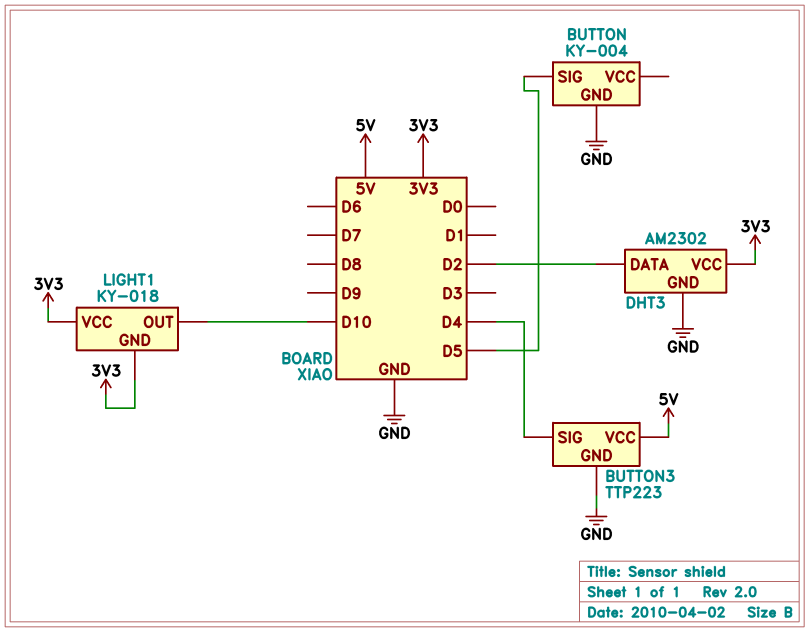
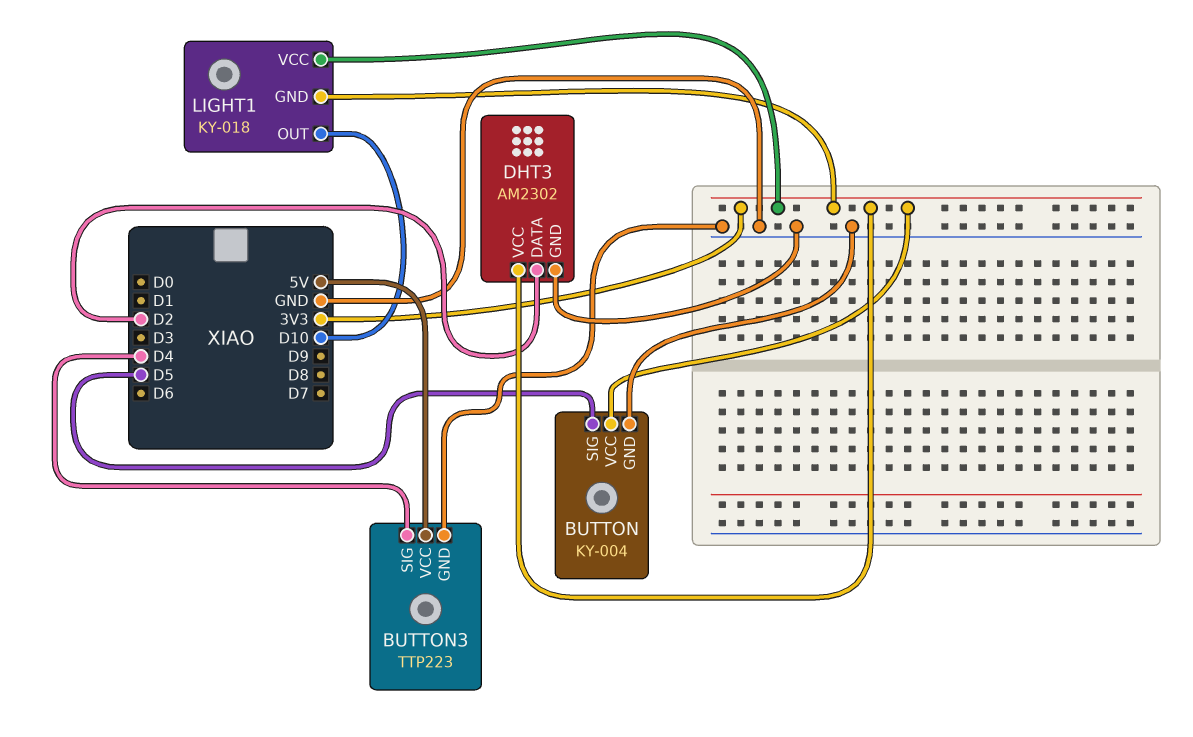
BUTTON pin VCC: none -> 3V3

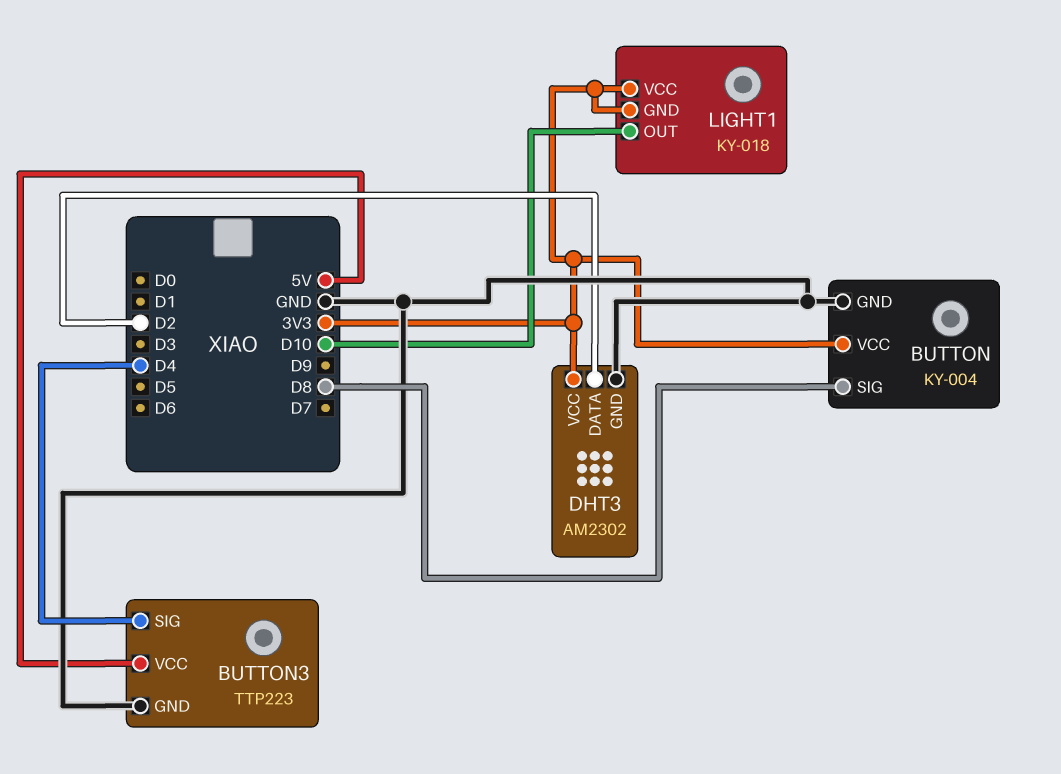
BUTTON pin SIG: D5 -> D8

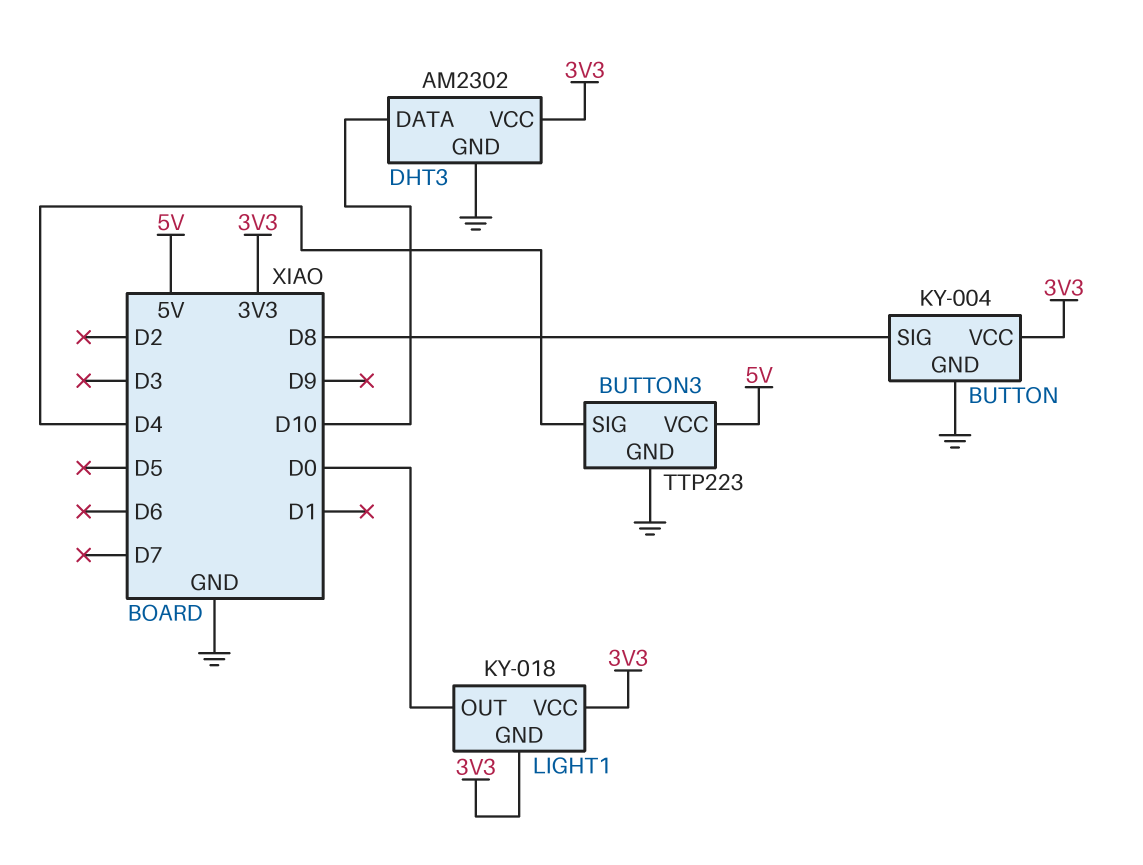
DHT3 pin DATA: D2 -> D10
LIGHT1 pin OUT: D10 -> D0

